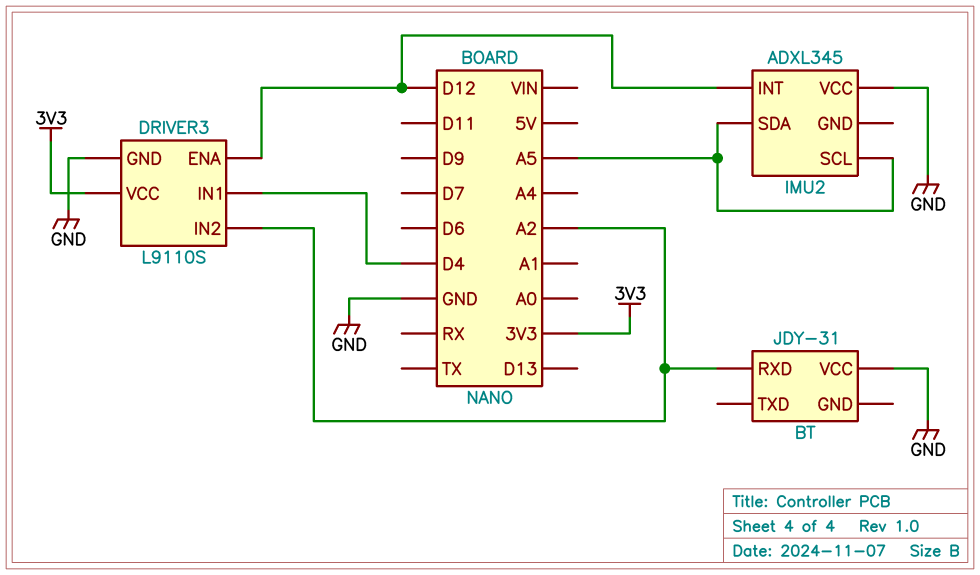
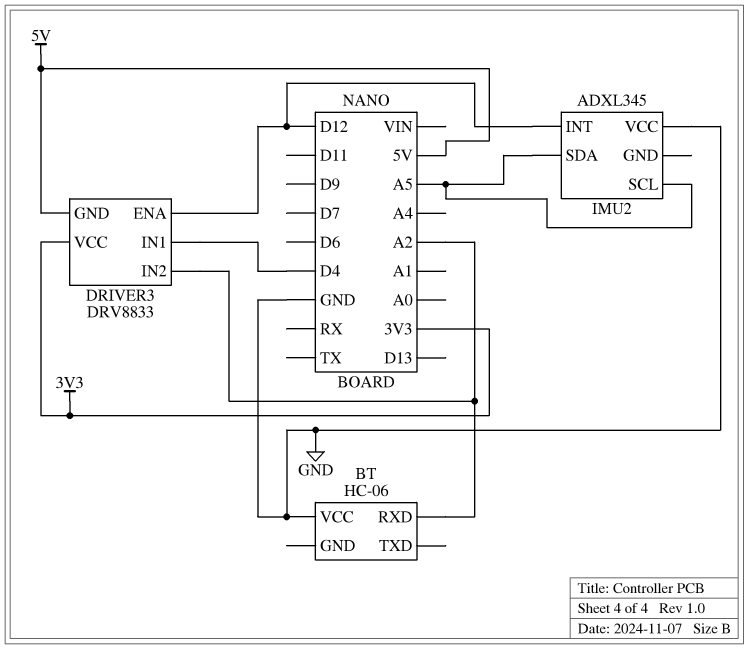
BT: JDY-31 -> HC-06
DRIVER3: L9110S -> DRV8833
DRIVER3 pin GND: GND -> 5V

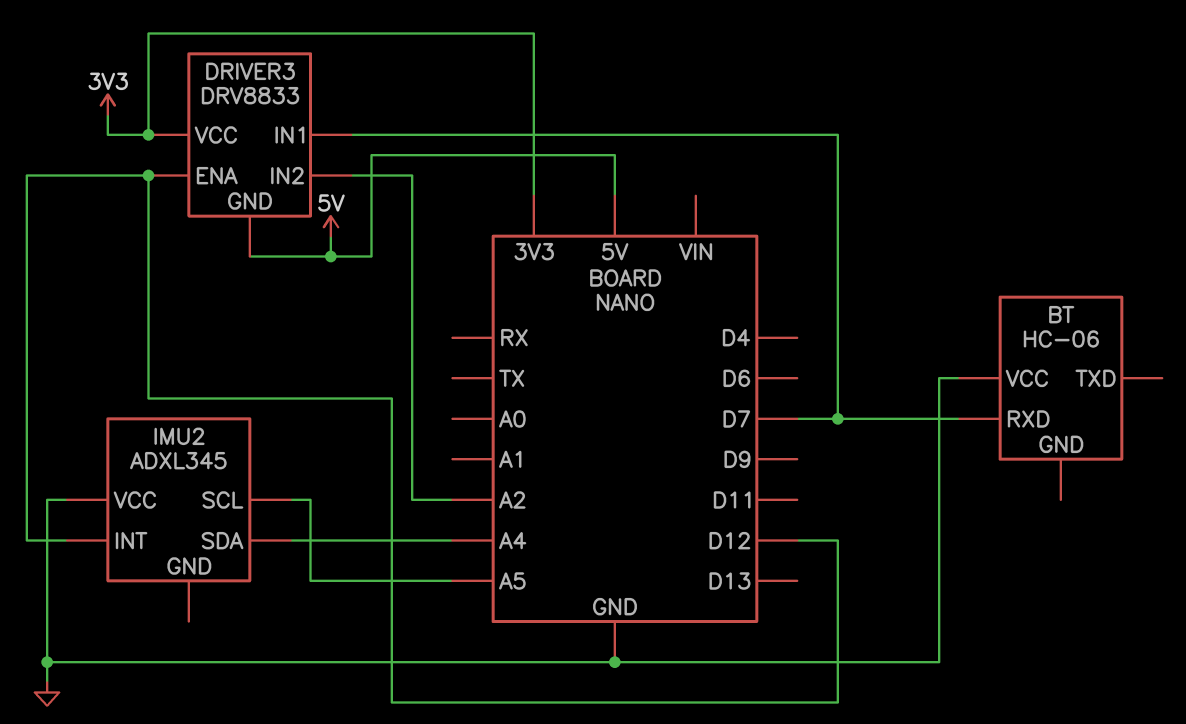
BT pin RXD: A2 -> D7
DRIVER3 pin IN1: D4 -> D7
IMU2 pin SDA: A5 -> A4

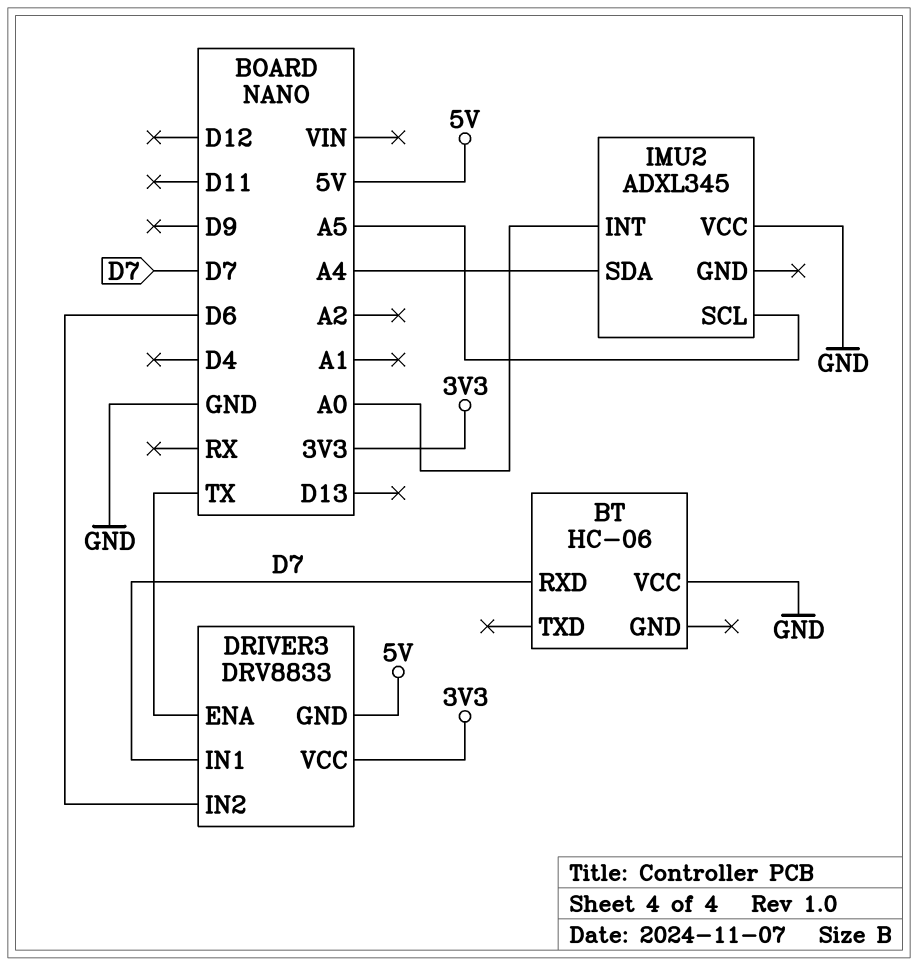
DRIVER3 pin ENA: D12 -> TX
DRIVER3 pin IN2: A2 -> D6
IMU2 pin INT: D12 -> A0

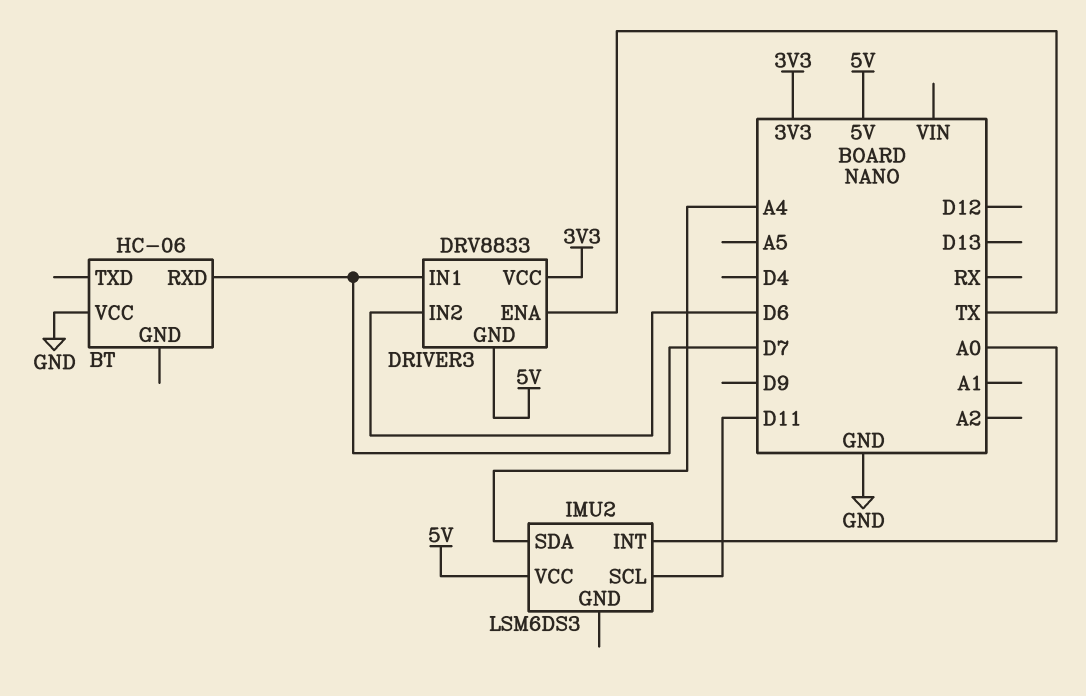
IMU2: ADXL345 -> LSM6DS3
IMU2 pin SCL: A5 -> D11
IMU2 pin VCC: GND -> 5V

